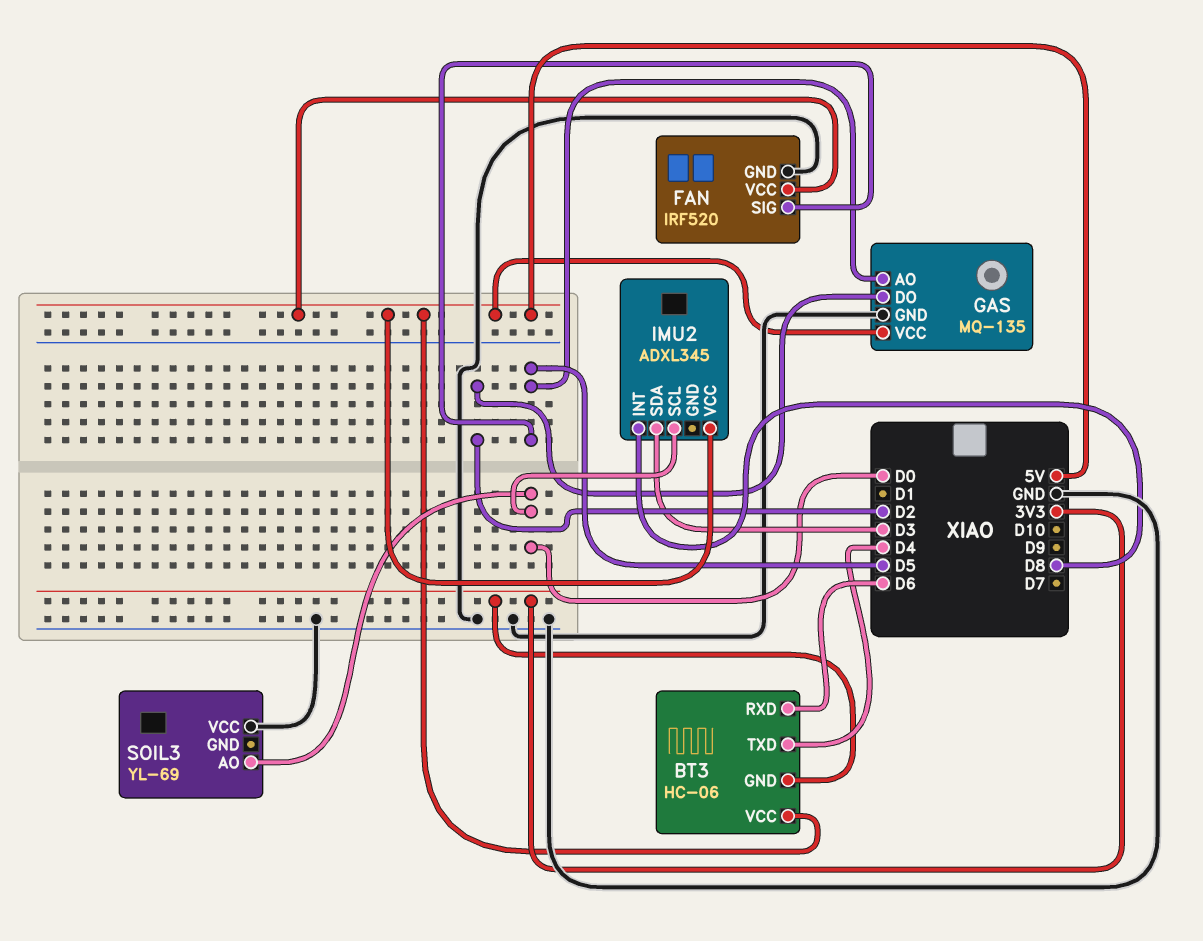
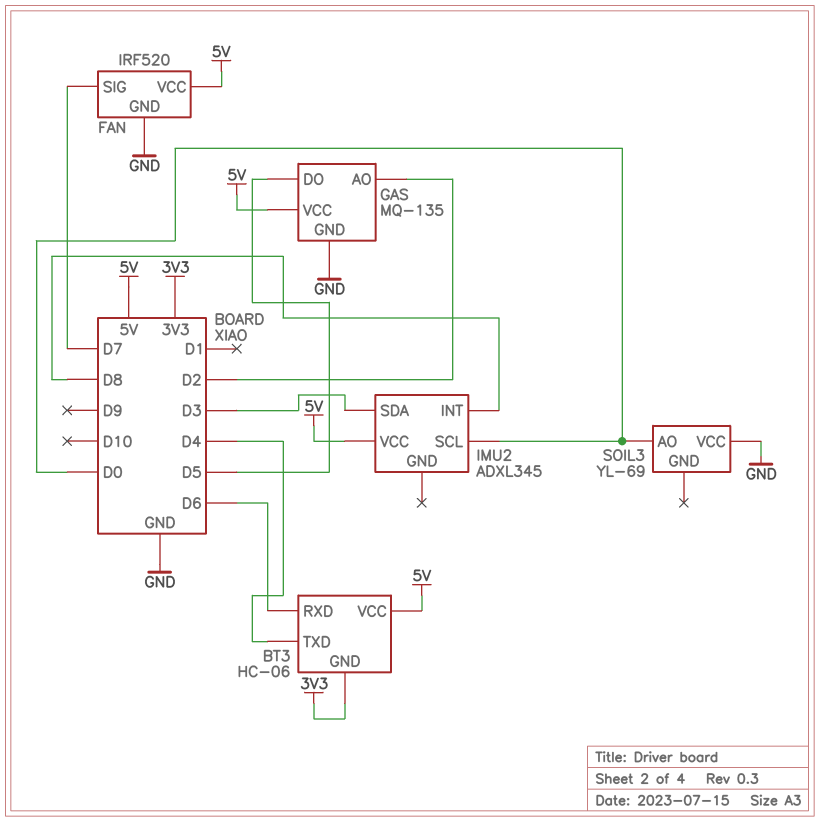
FAN pin SIG: D5 -> D7
GAS pin AO: D5 -> D2
GAS pin DO: D2 -> D5

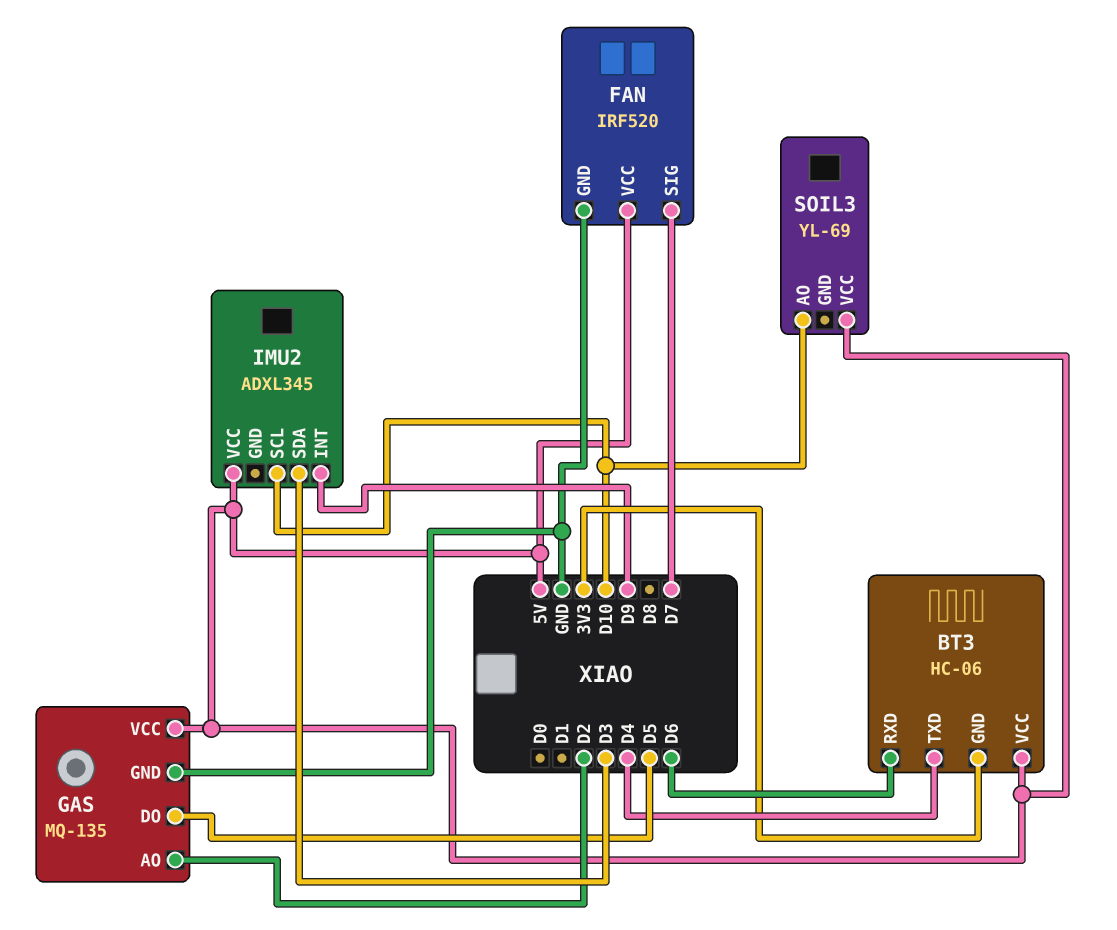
IMU2 pin INT: D8 -> D9
IMU2 pin SCL: D0 -> D10
SOIL3 pin AO: D0 -> D10
SOIL3 pin VCC: GND -> 5V

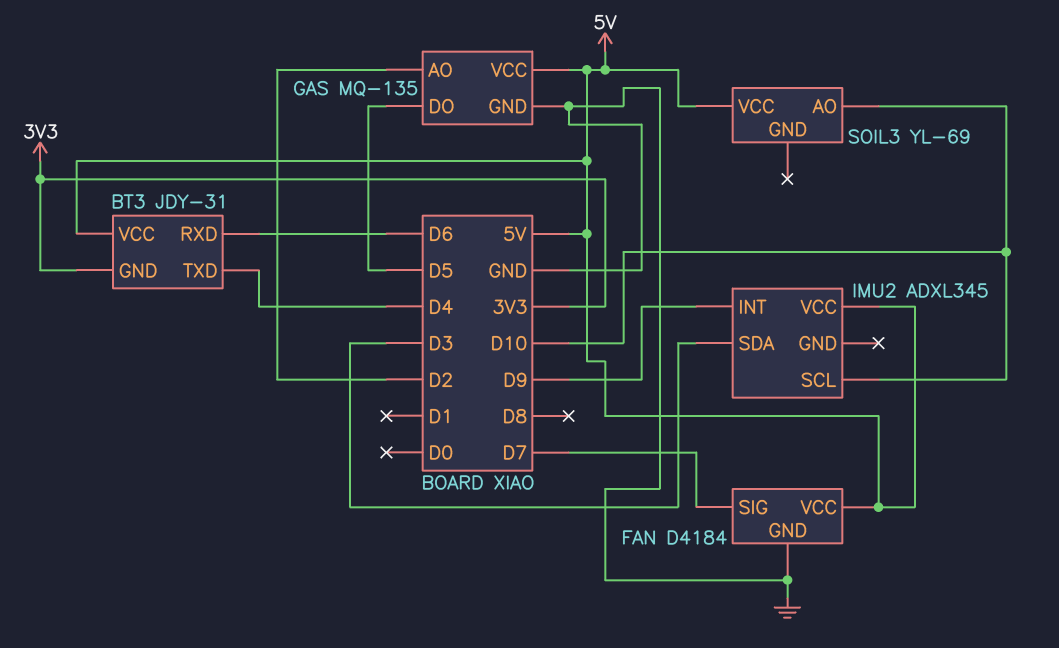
BT3: HC-06 -> JDY-31
FAN: IRF520 -> D4184

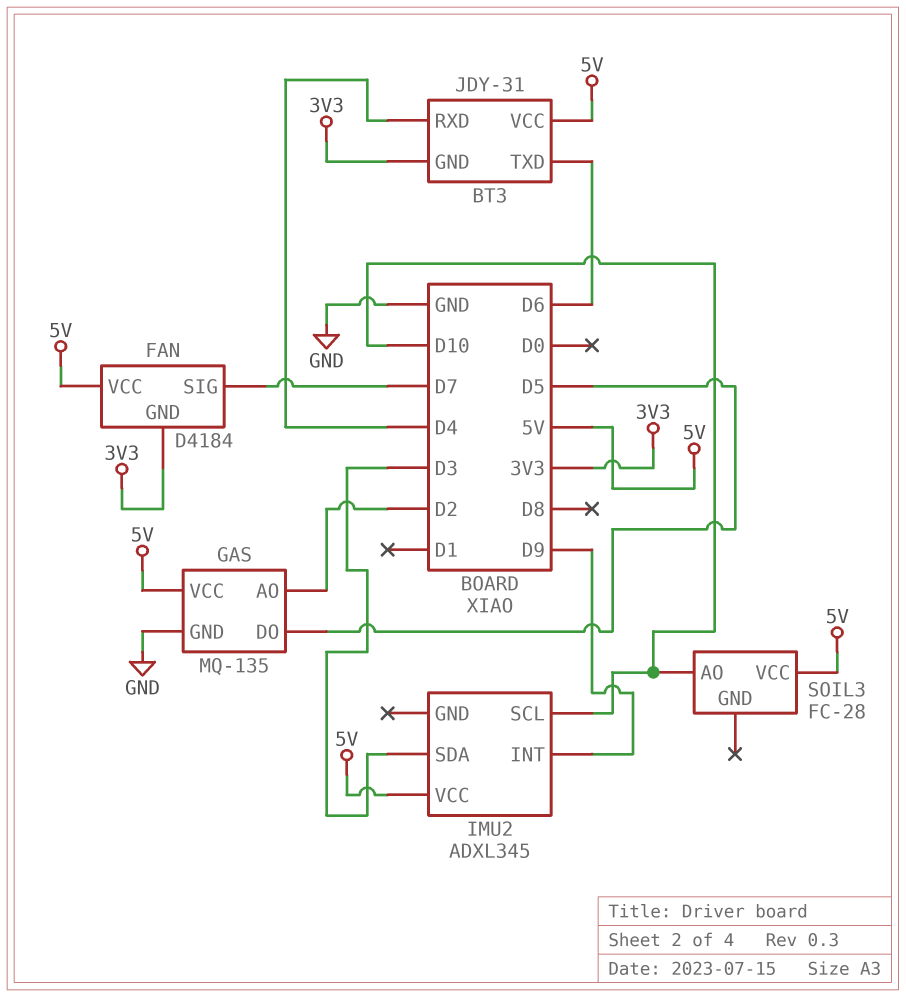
BT3 pin RXD: D6 -> D4
BT3 pin TXD: D4 -> D6
FAN pin GND: GND -> 3V3
SOIL3: YL-69 -> FC-28

